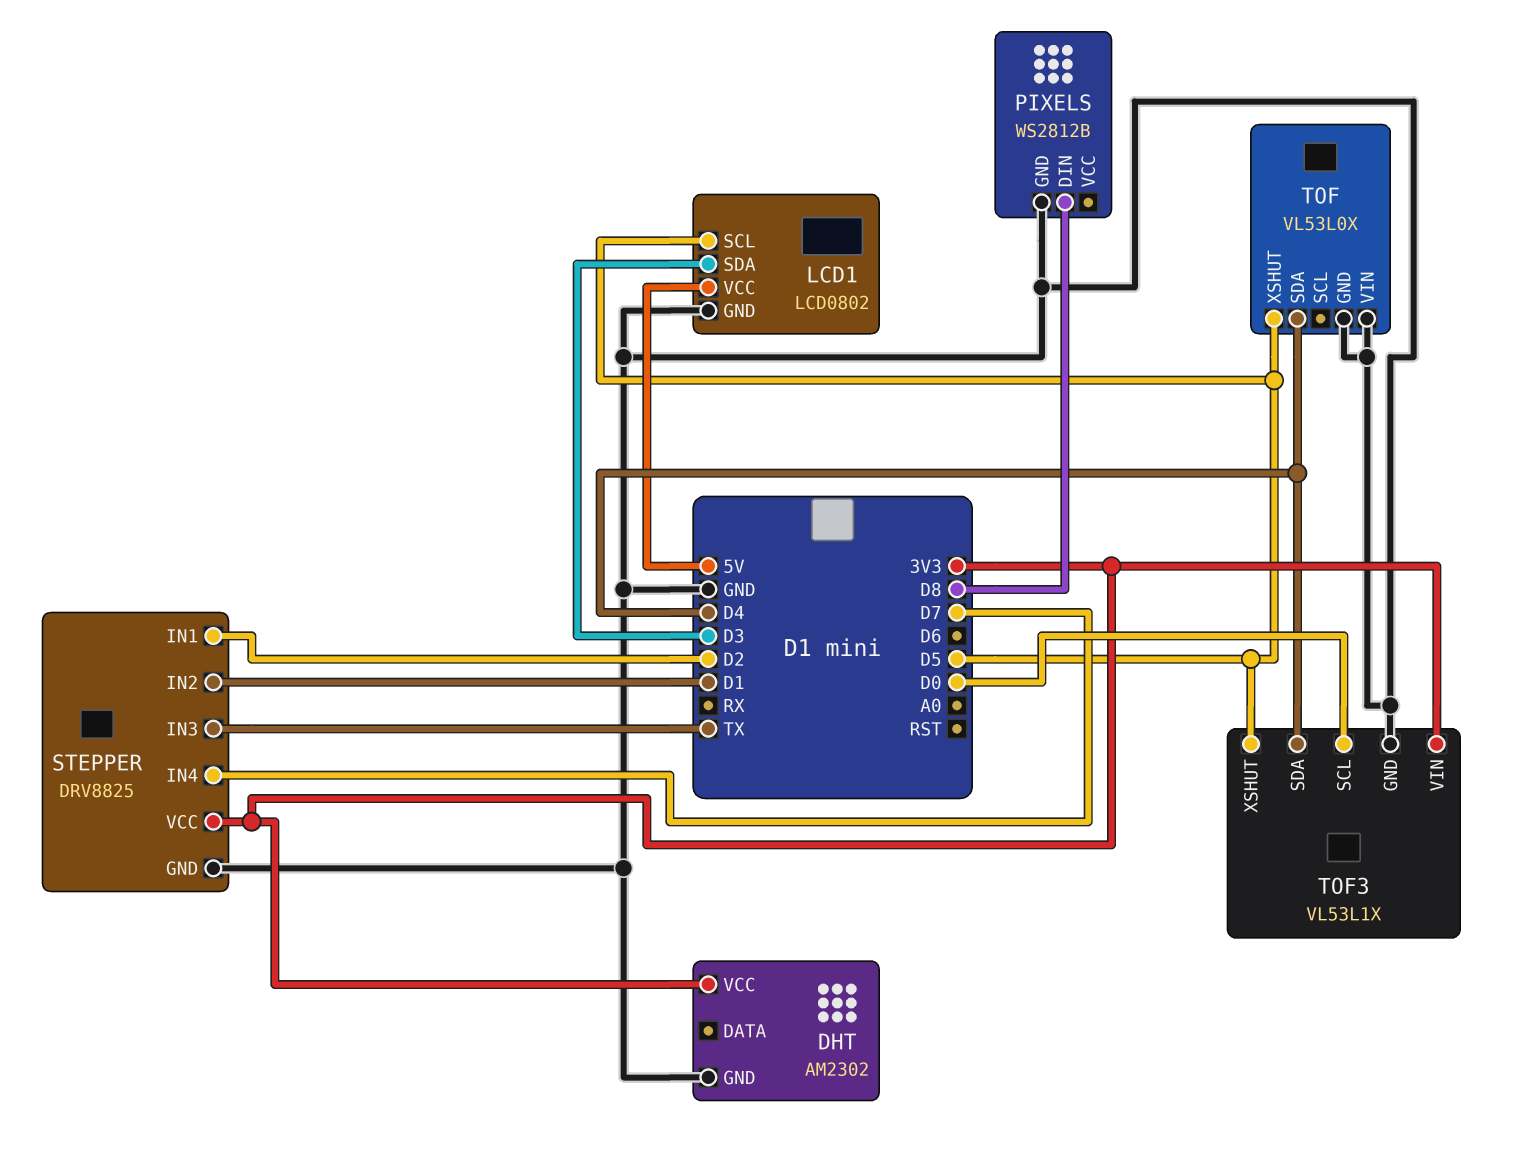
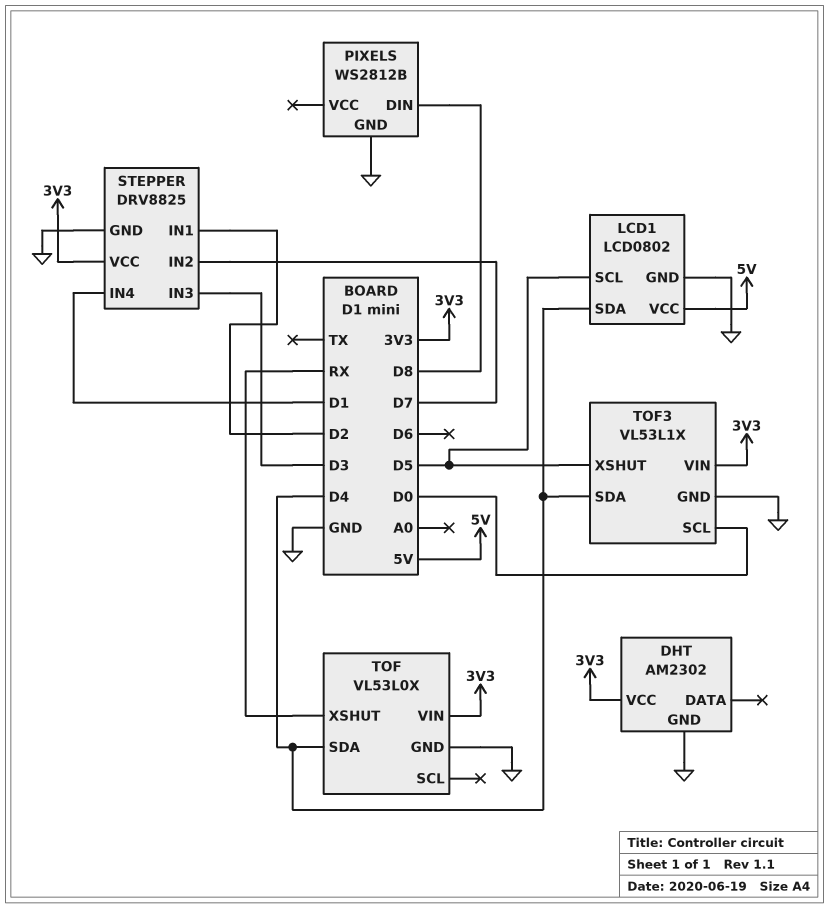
LCD1 pin SDA: D3 -> D4
STEPPER pin IN2: D1 -> D7
STEPPER pin IN3: TX -> D3
STEPPER pin IN4: D7 -> D1
TOF pin VIN: GND -> 3V3
TOF pin XSHUT: D5 -> RX

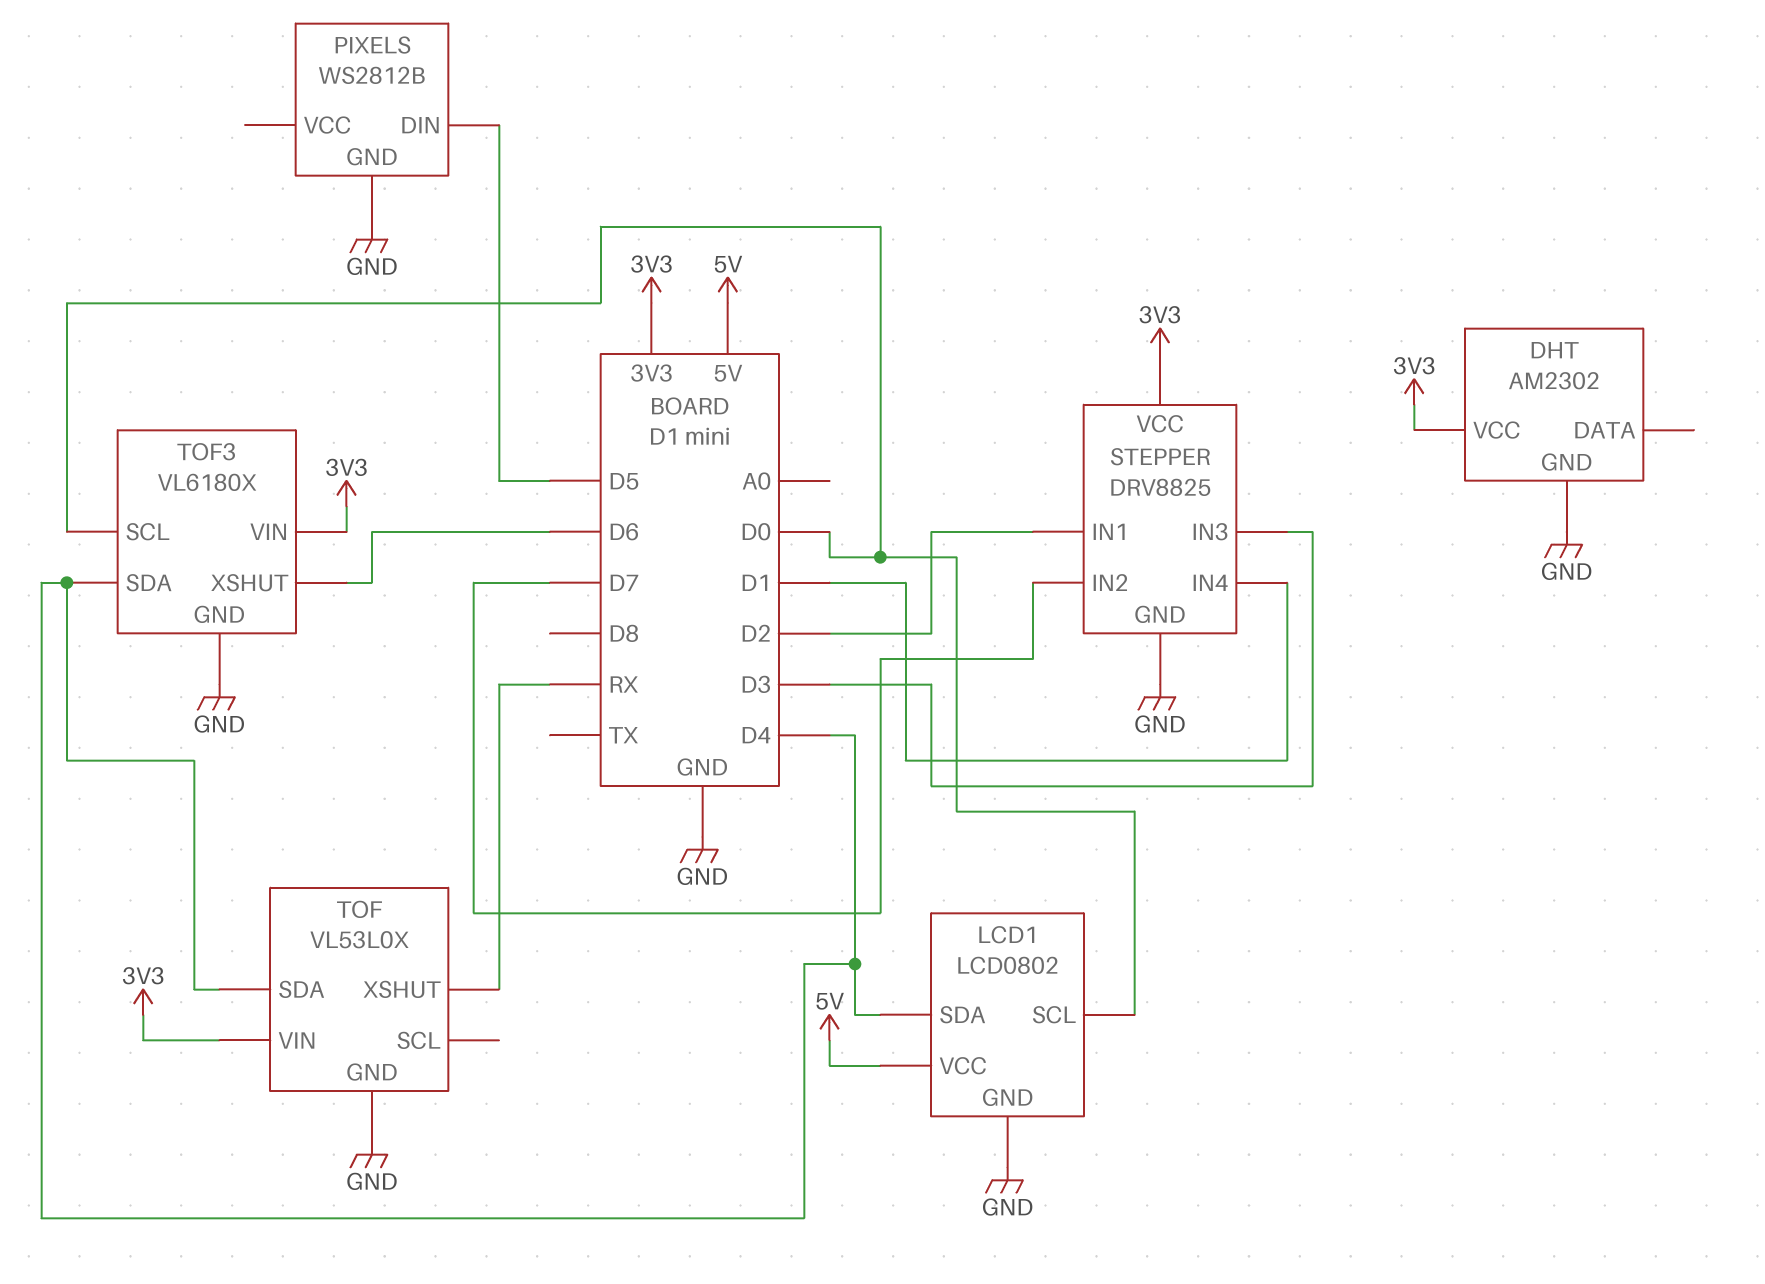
LCD1 pin SCL: D5 -> D0
PIXELS pin DIN: D8 -> D5
TOF3: VL53L1X -> VL6180X
TOF3 pin XSHUT: D5 -> D6

